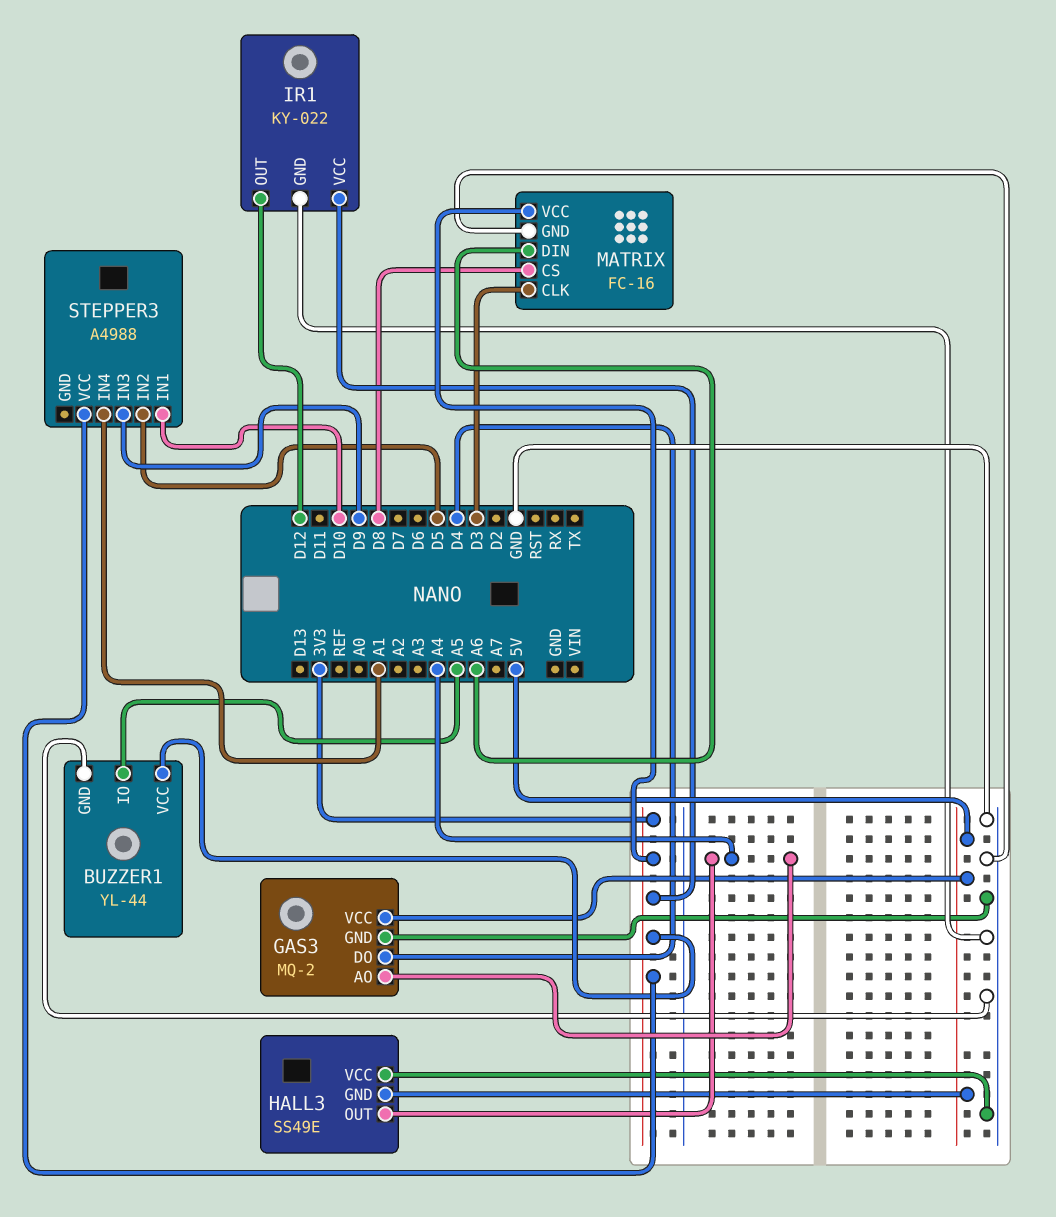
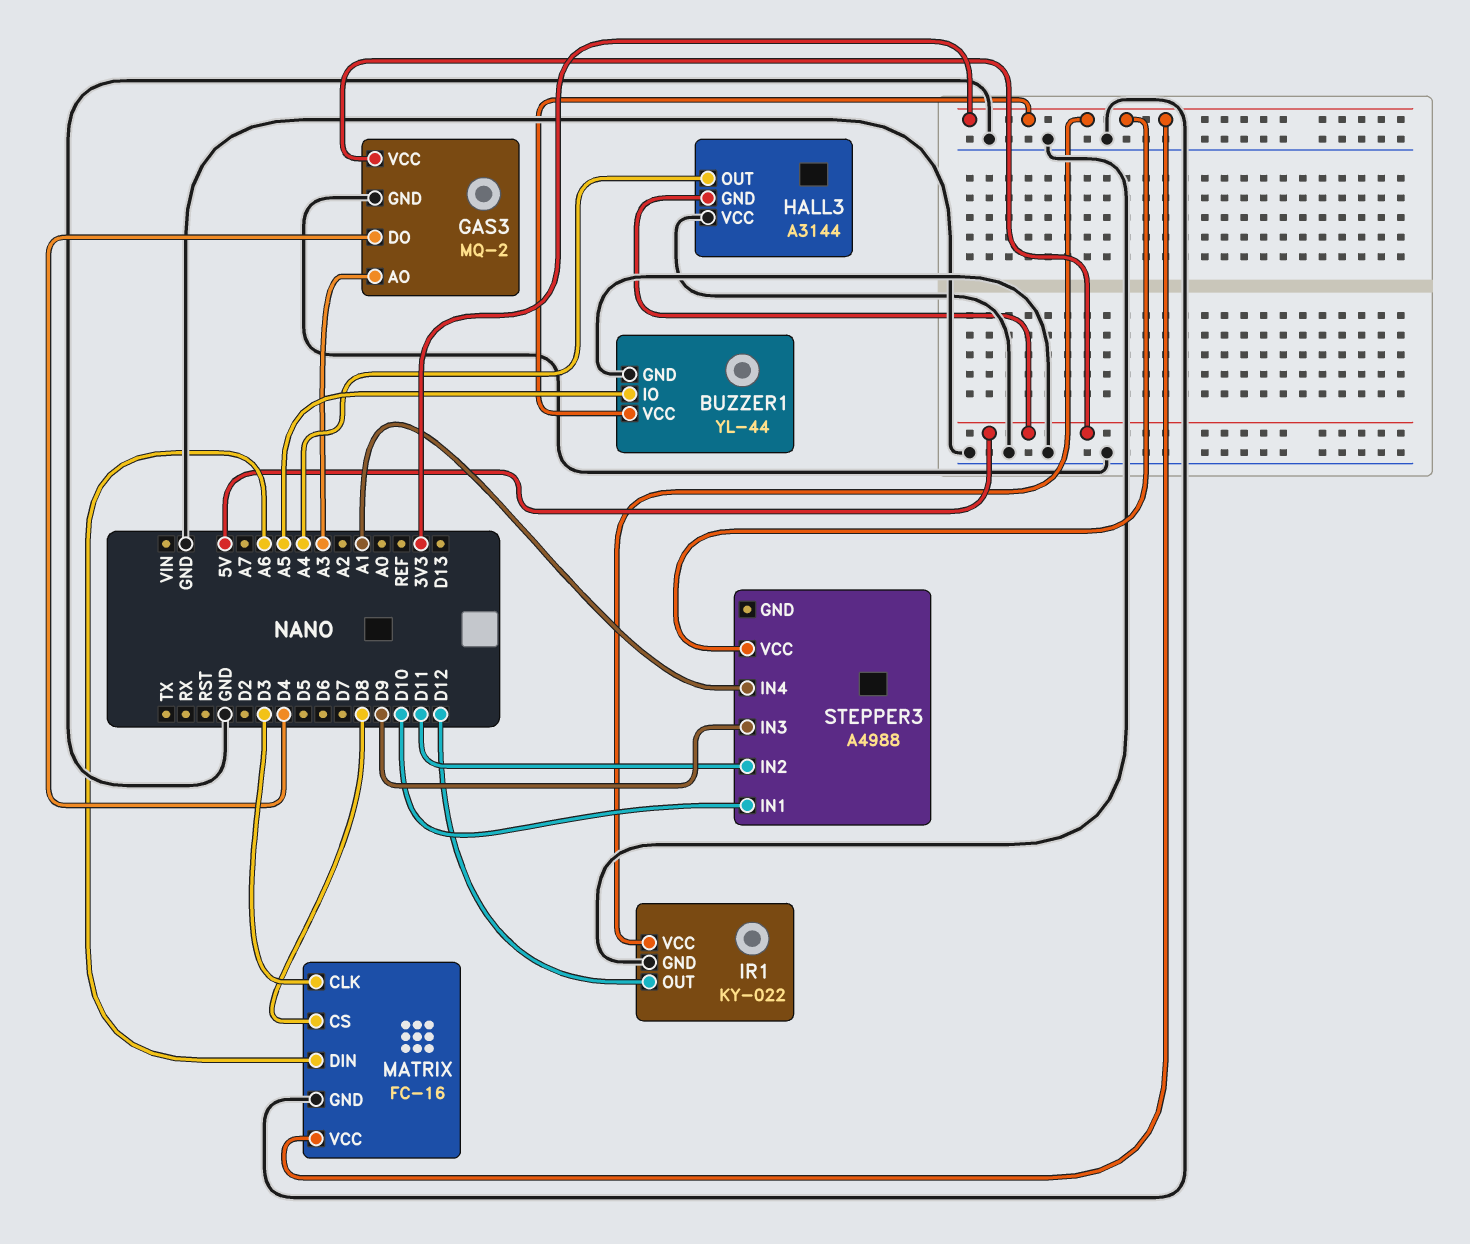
GAS3 pin AO: A4 -> A3
HALL3: SS49E -> A3144
STEPPER3 pin IN2: D5 -> D11

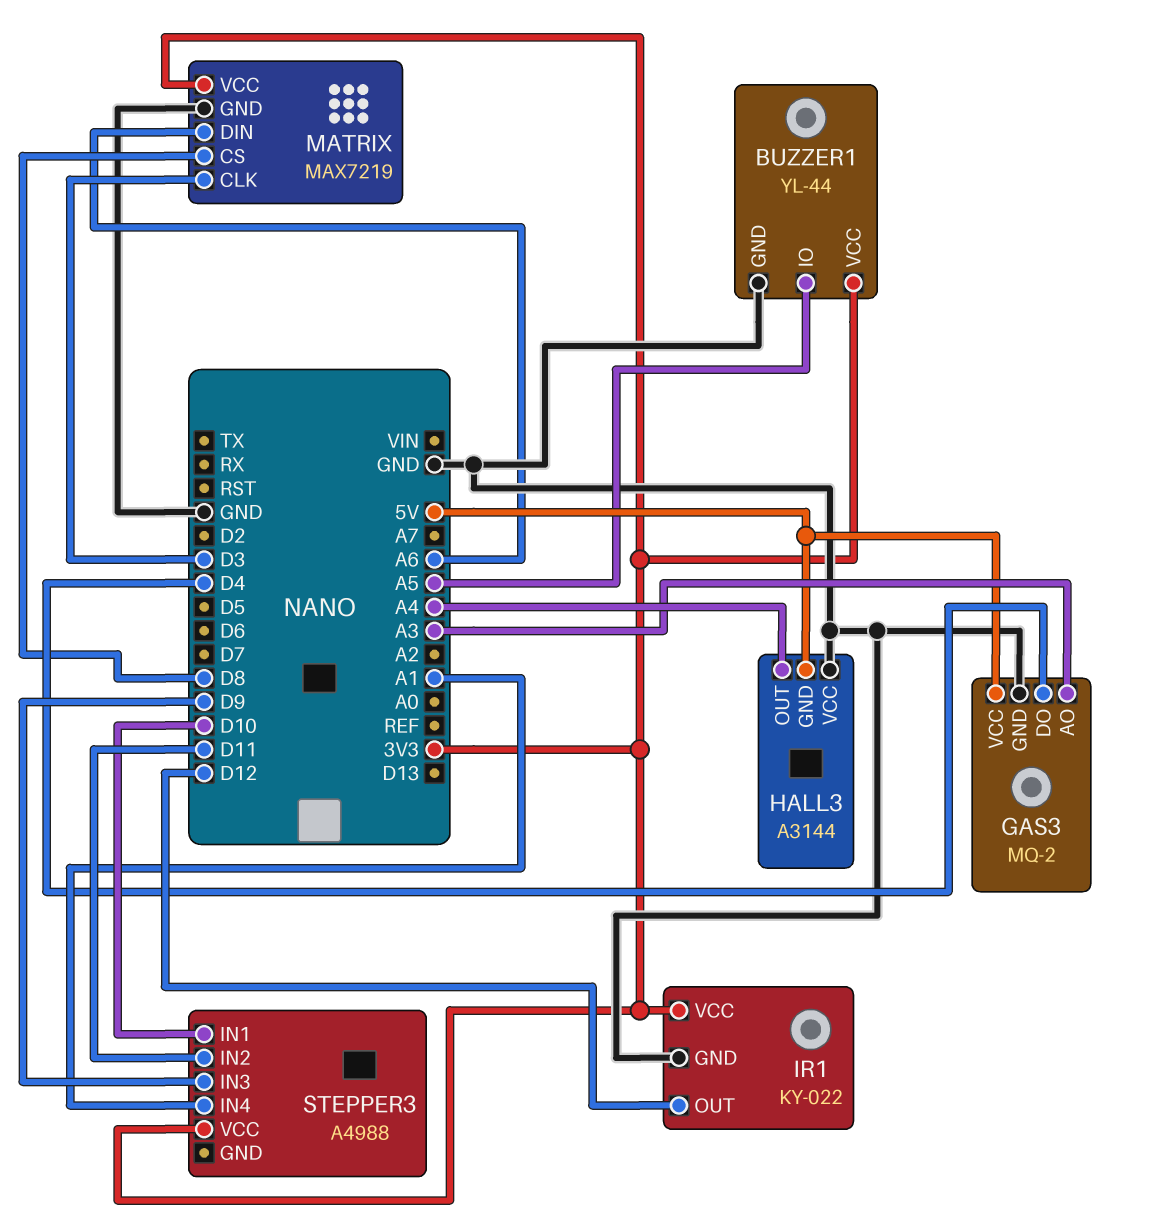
MATRIX: FC-16 -> MAX7219

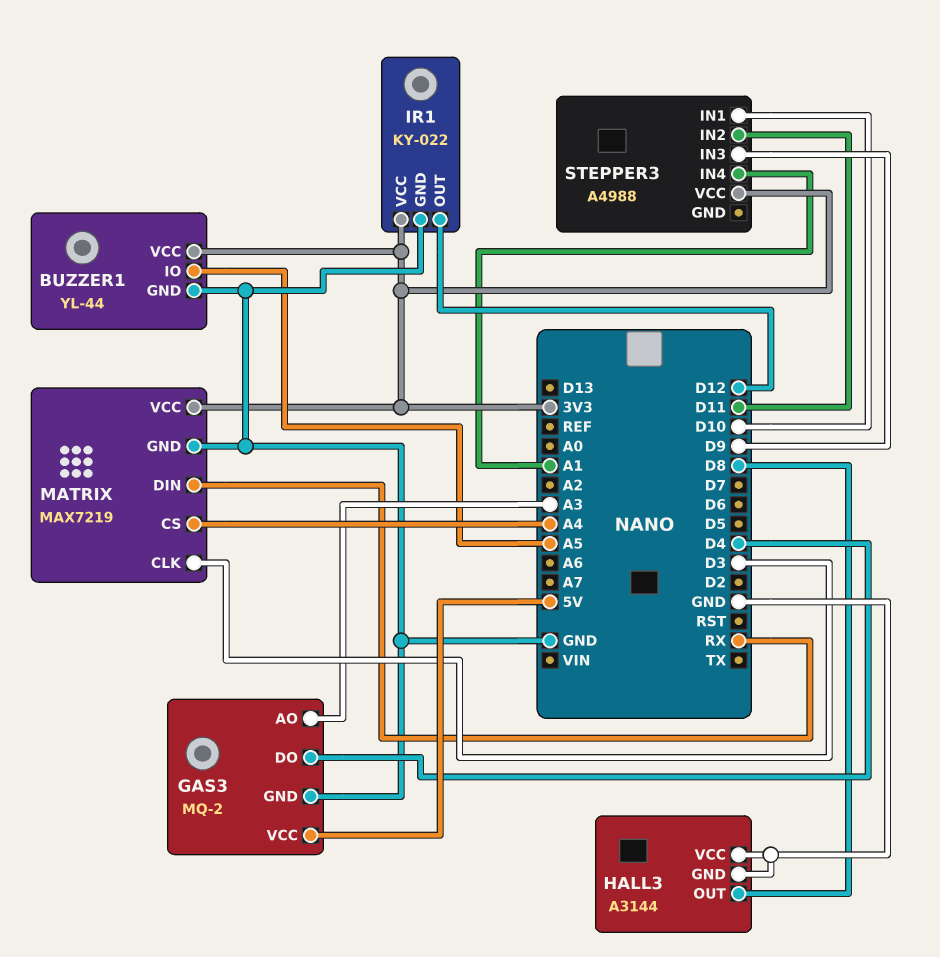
HALL3 pin GND: 5V -> GND
HALL3 pin OUT: A4 -> D8
MATRIX pin CS: D8 -> A4
MATRIX pin DIN: A6 -> RX

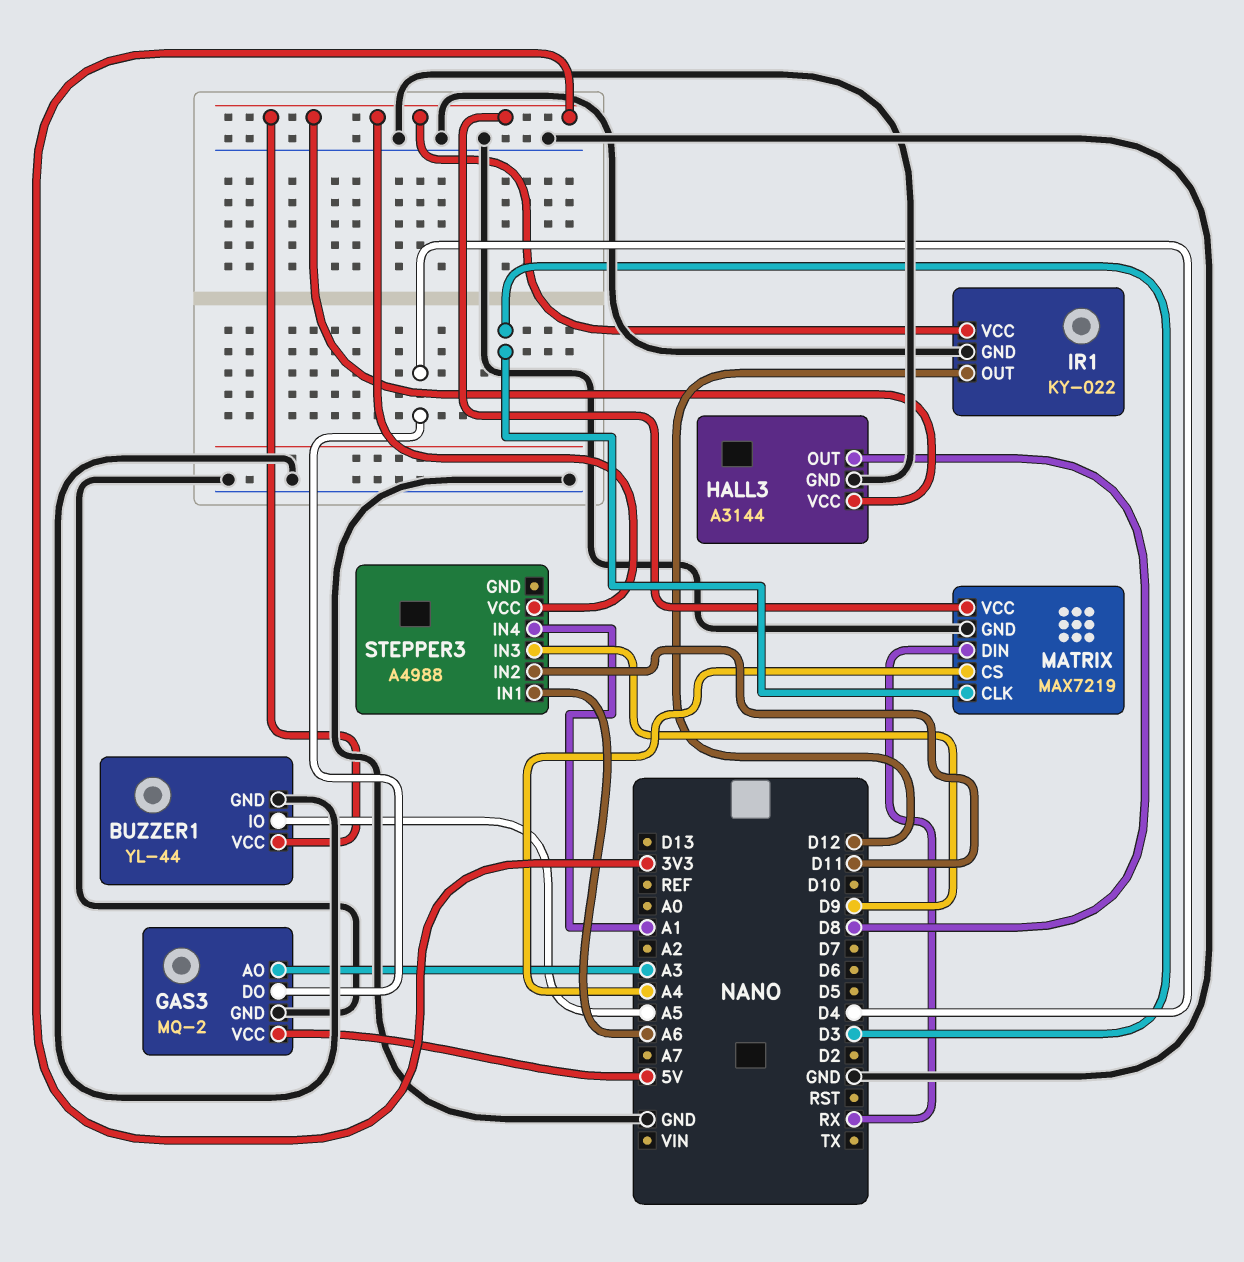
HALL3 pin VCC: GND -> 3V3
STEPPER3 pin IN1: D10 -> A6

